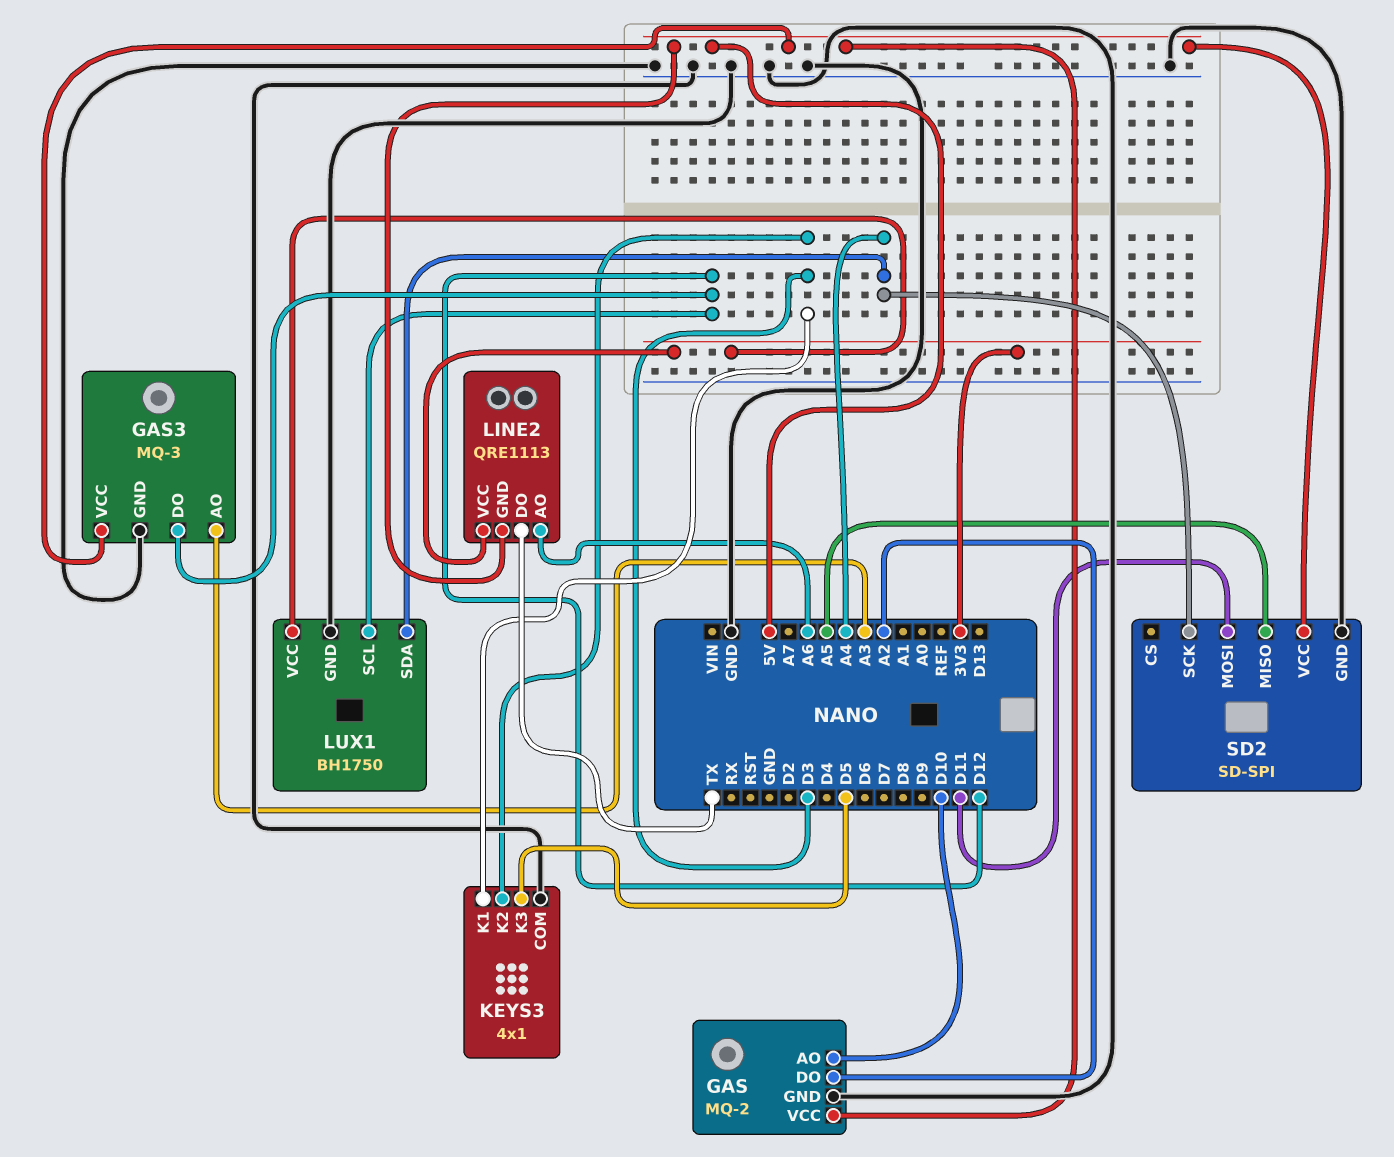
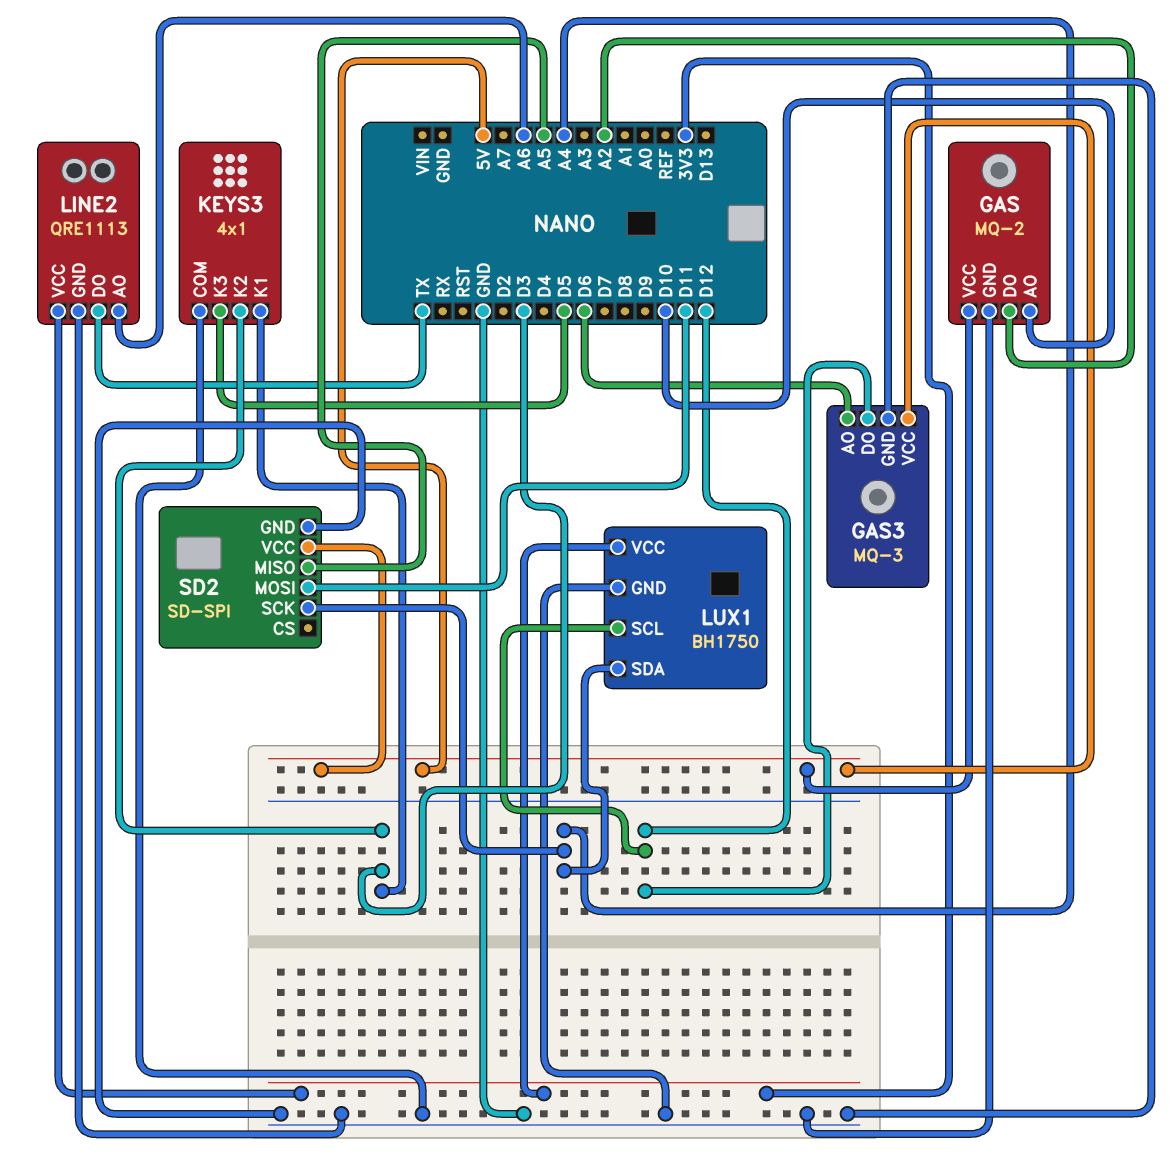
GAS3 pin AO: A3 -> D6
LINE2 pin GND: 5V -> GND

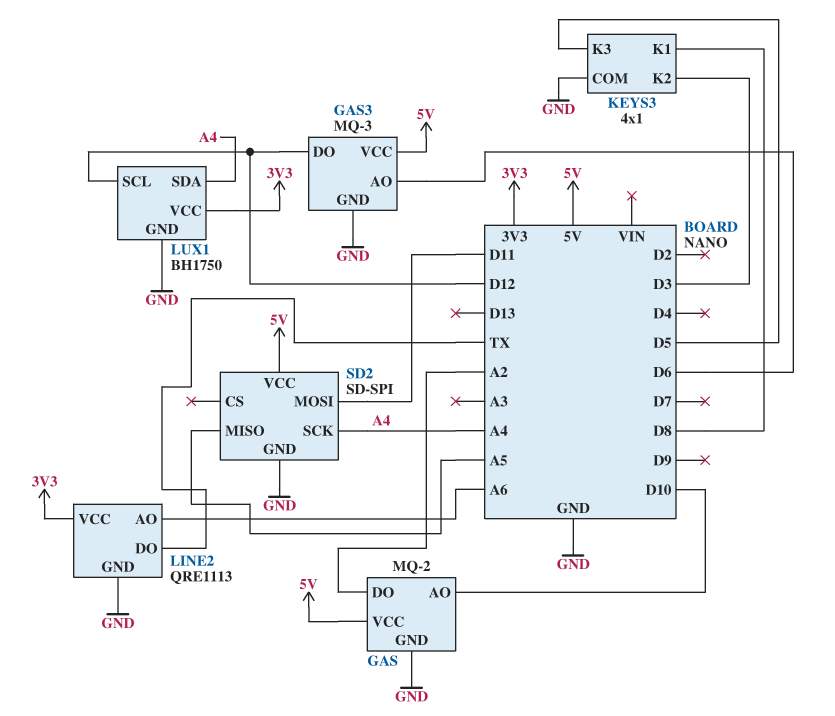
KEYS3 pin K1: D3 -> D8

